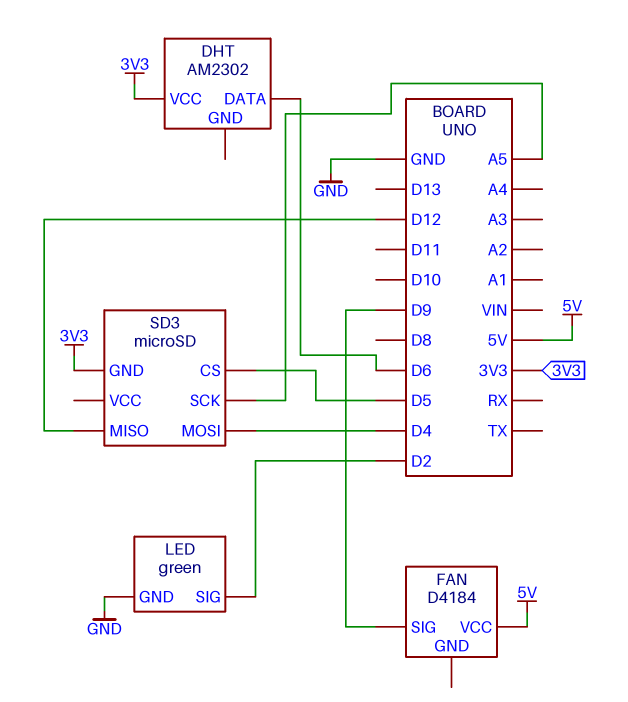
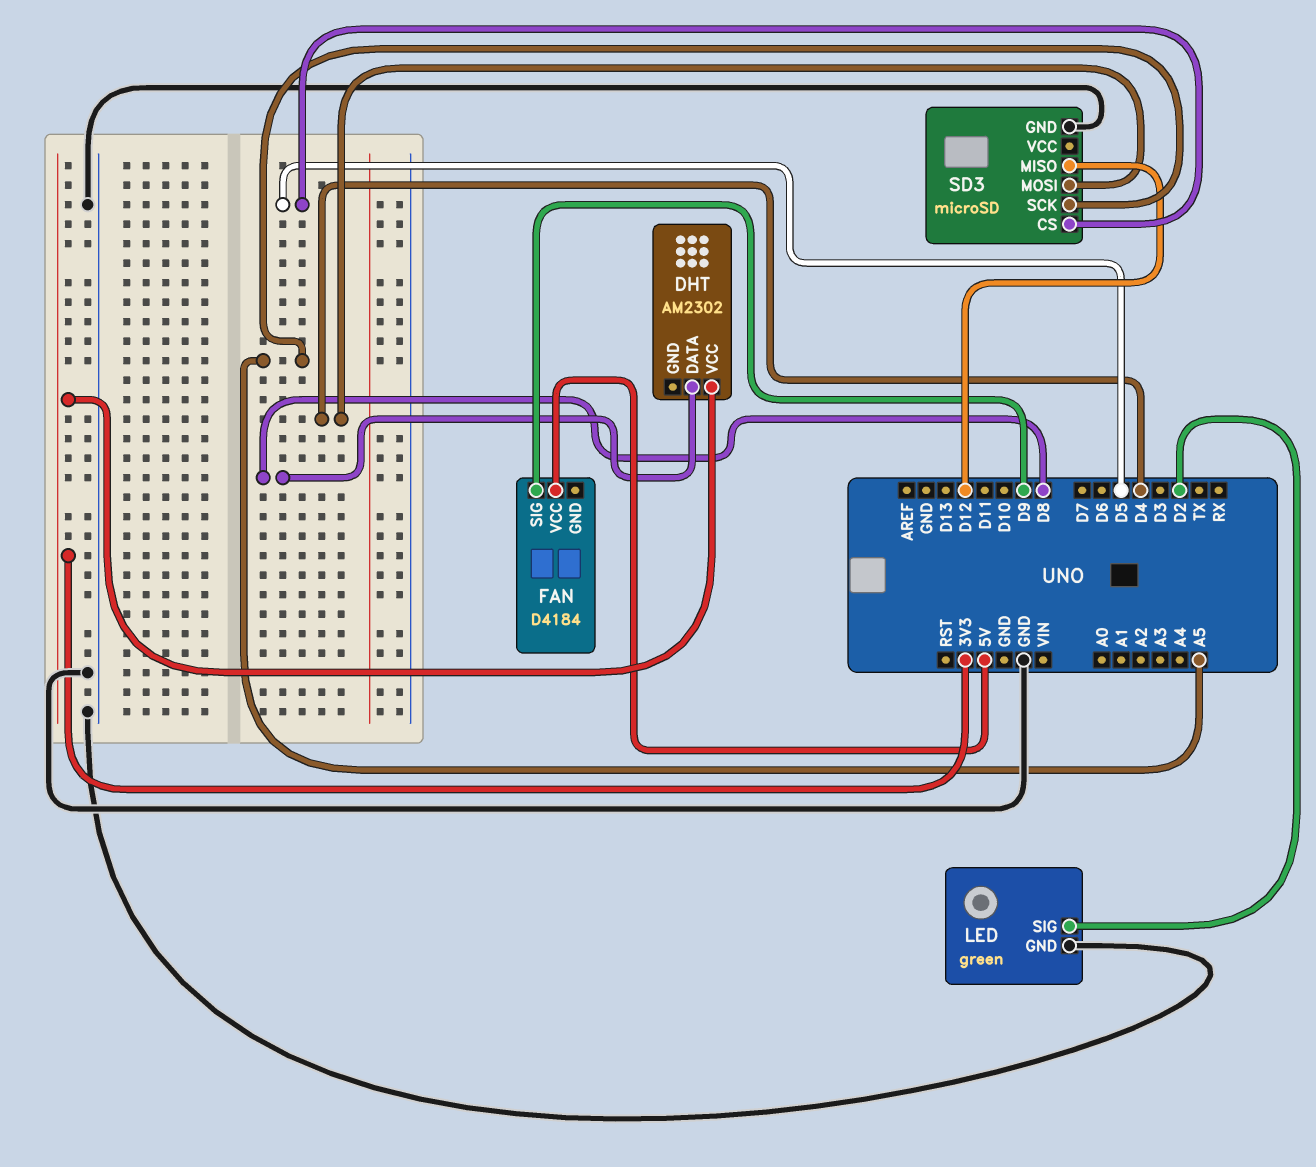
DHT pin DATA: D6 -> D8
SD3 pin GND: 3V3 -> GND

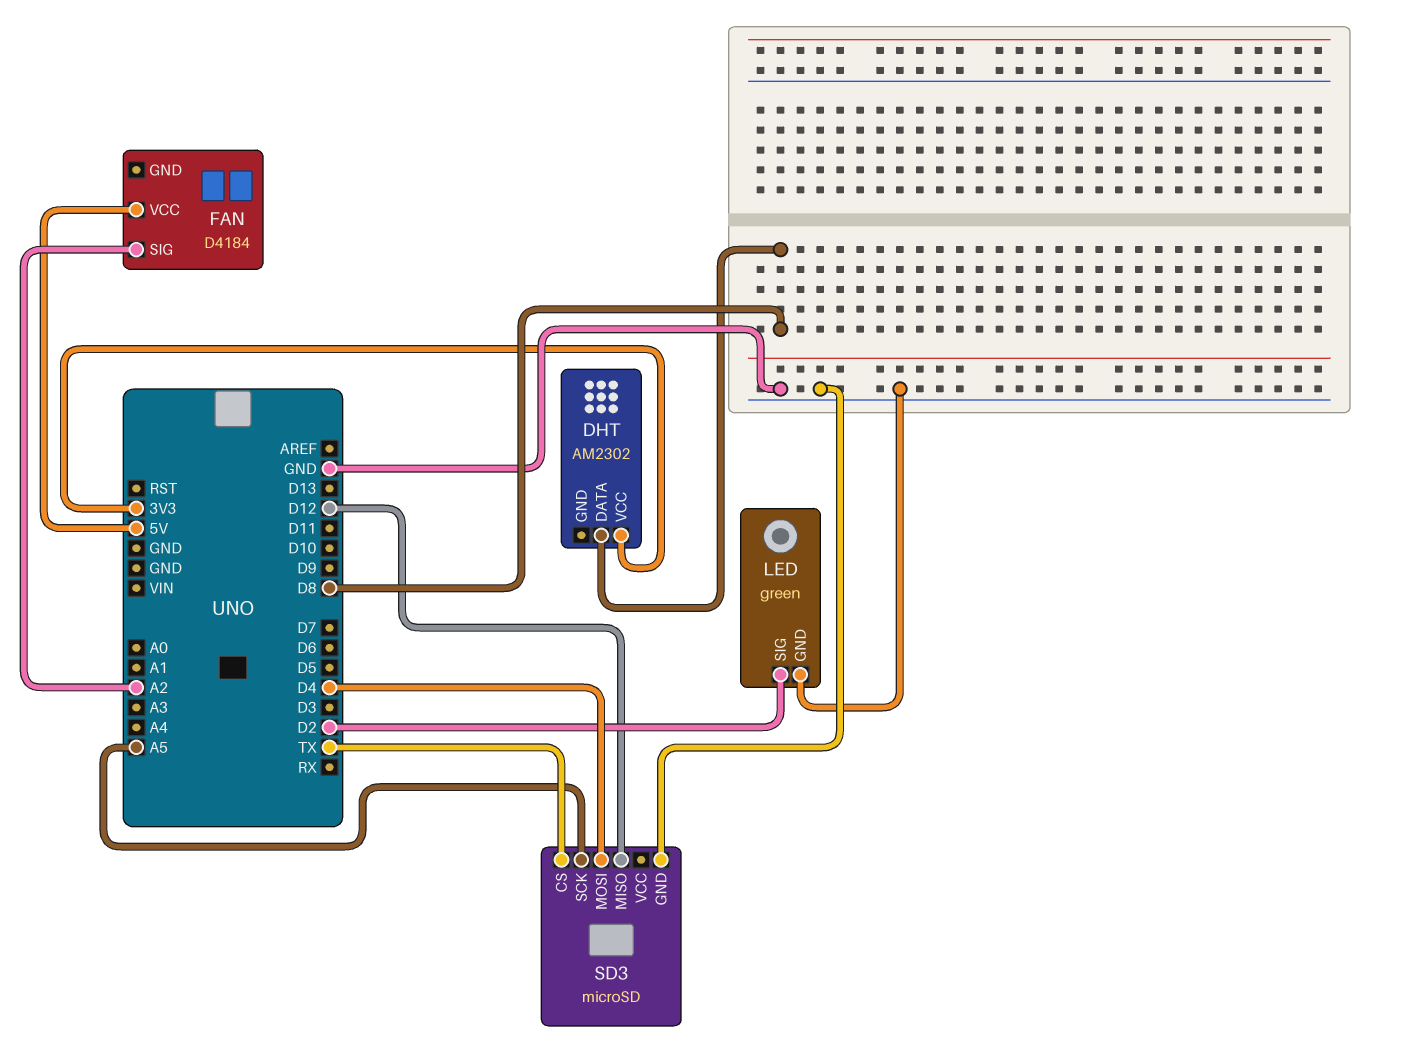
FAN pin SIG: D9 -> A2
SD3 pin CS: D5 -> TX

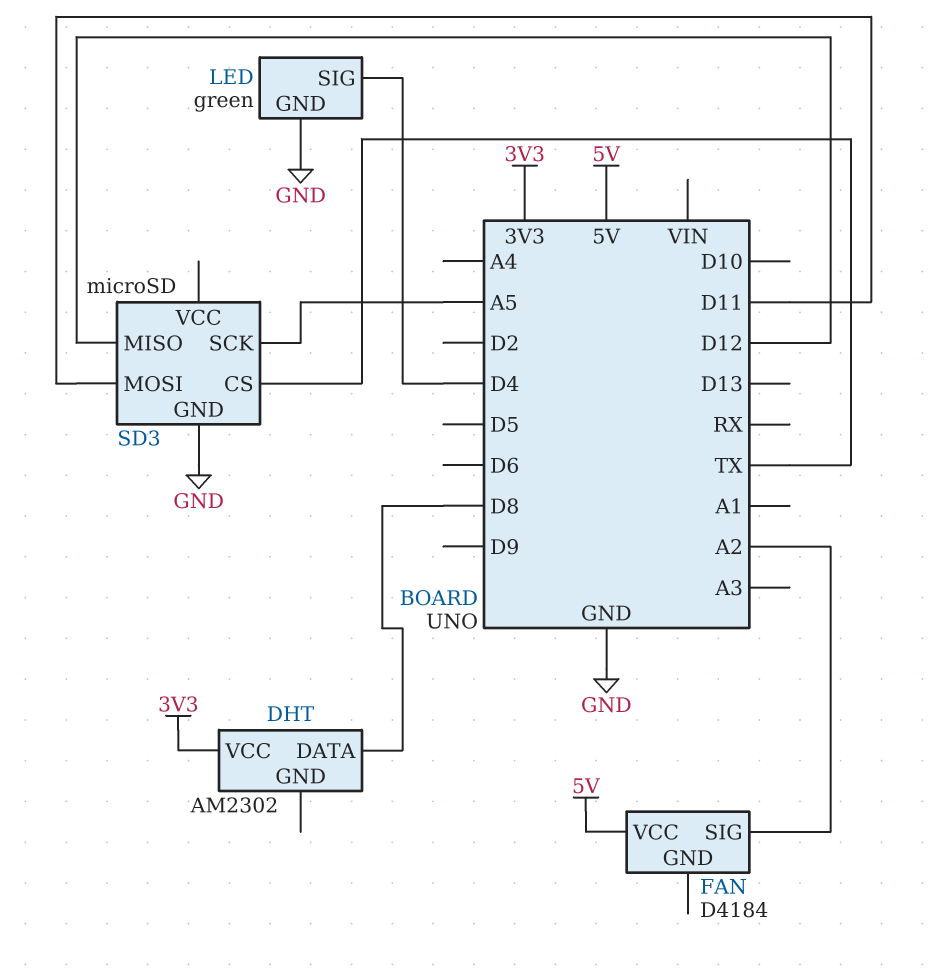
LED pin SIG: D2 -> D4
SD3 pin MOSI: D4 -> D11

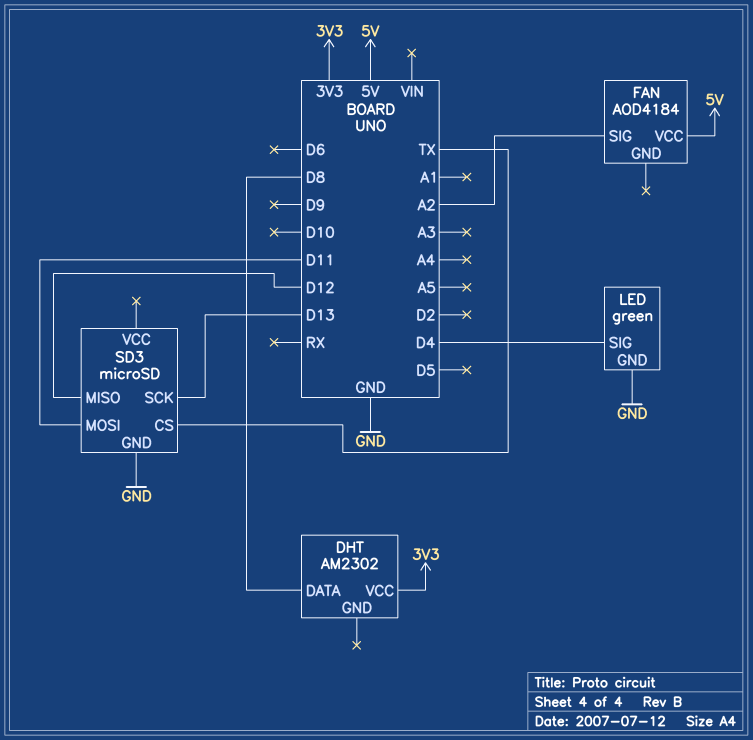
FAN: D4184 -> AOD4184
SD3 pin SCK: A5 -> D13

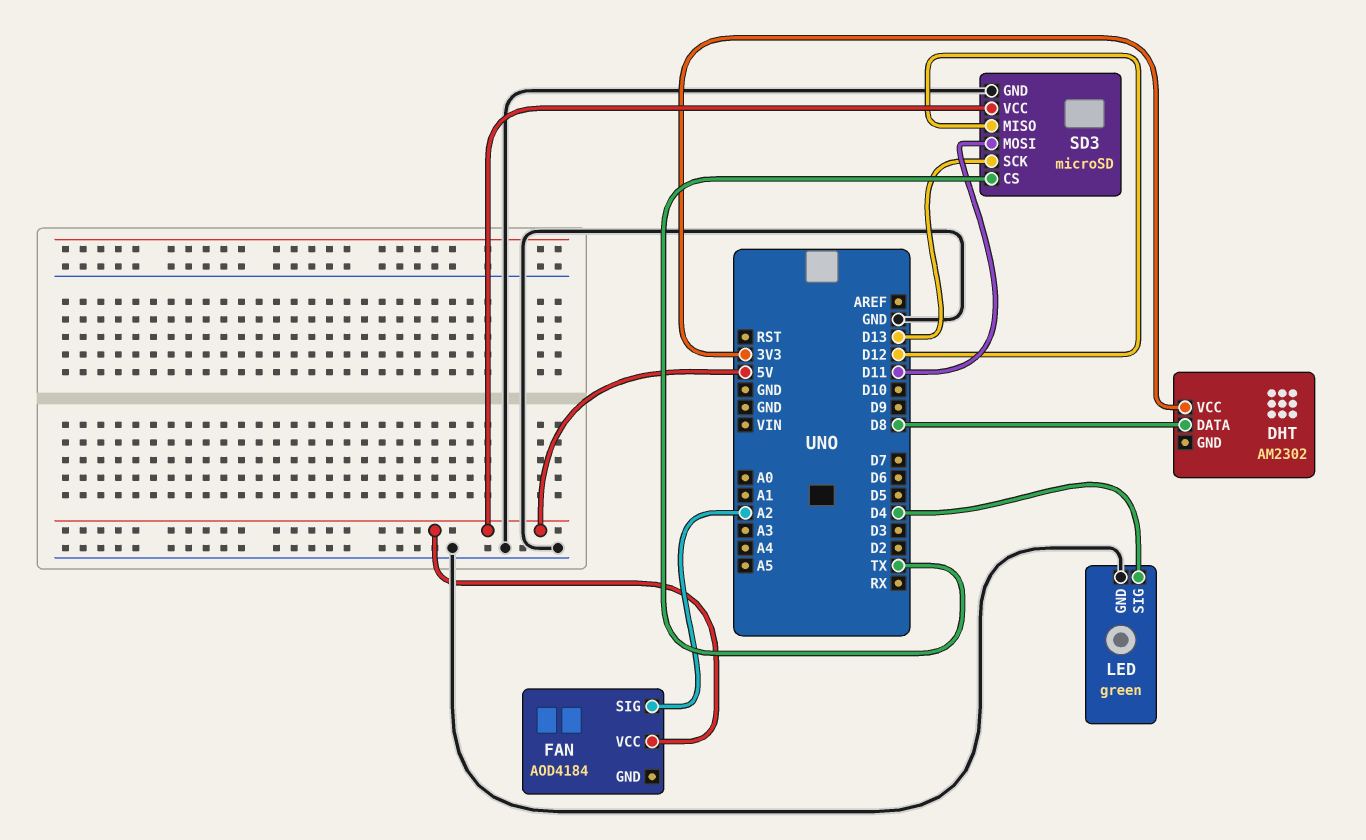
SD3 pin VCC: none -> 5V

